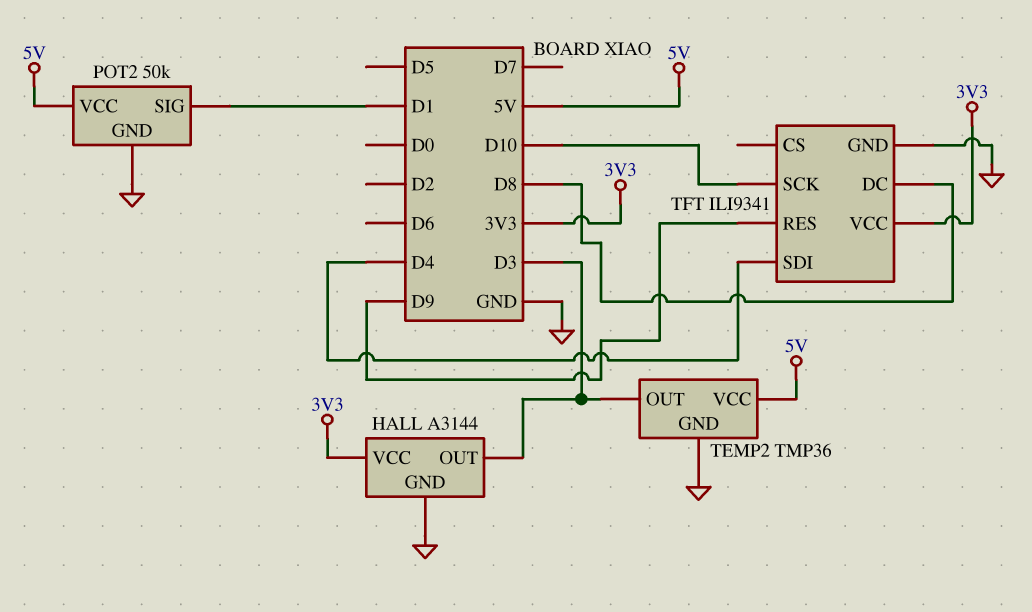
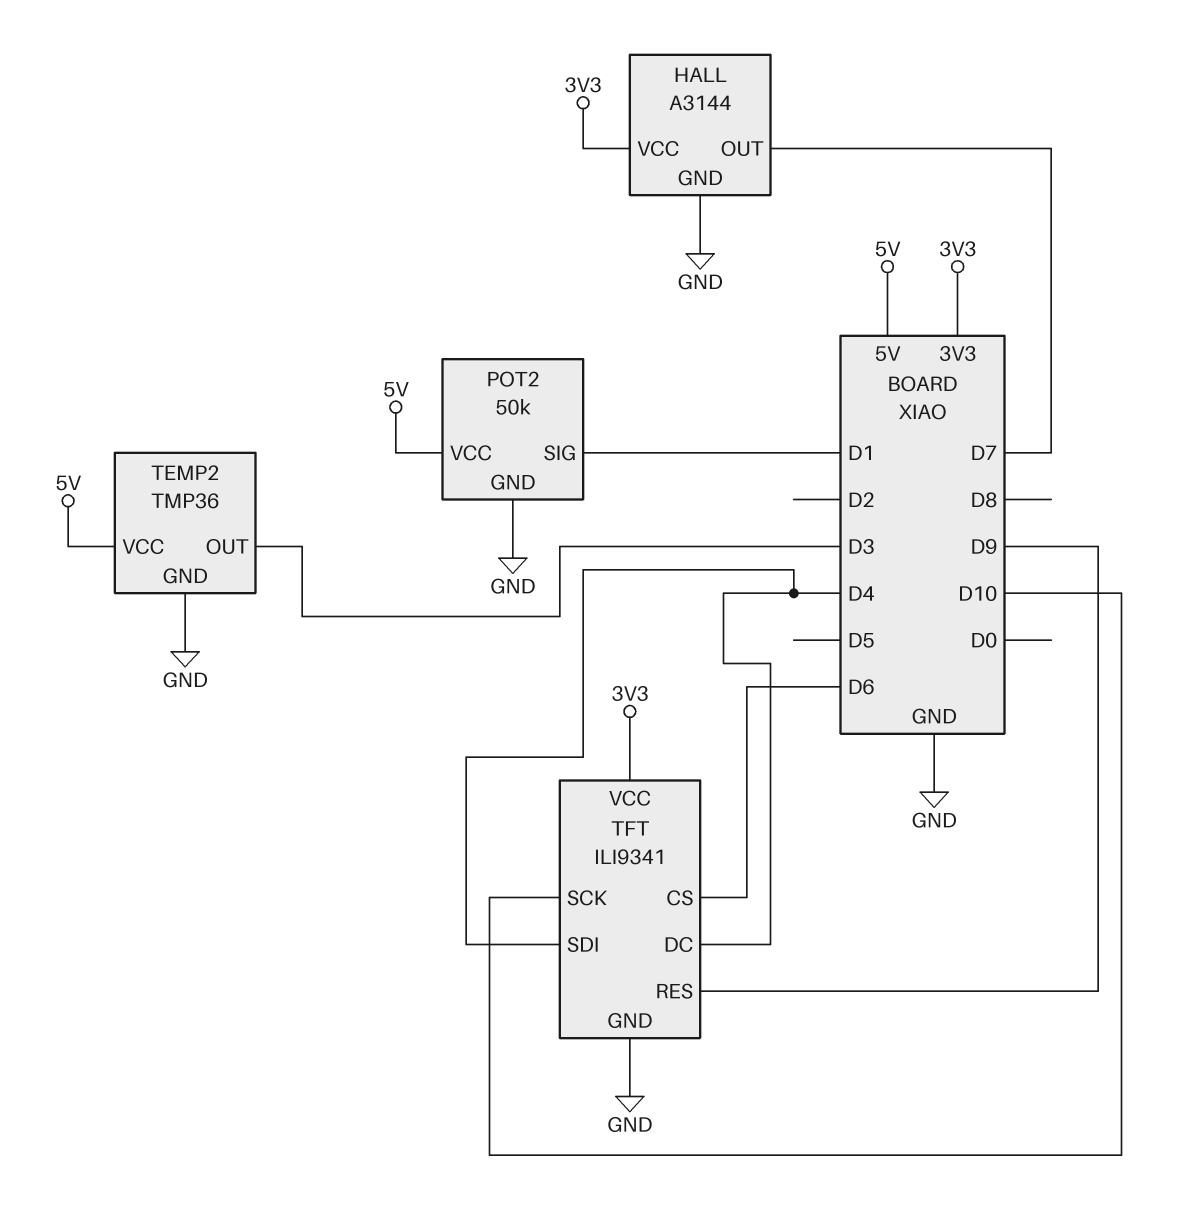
HALL pin OUT: D3 -> D7
TFT pin CS: none -> D6
TFT pin DC: D8 -> D4

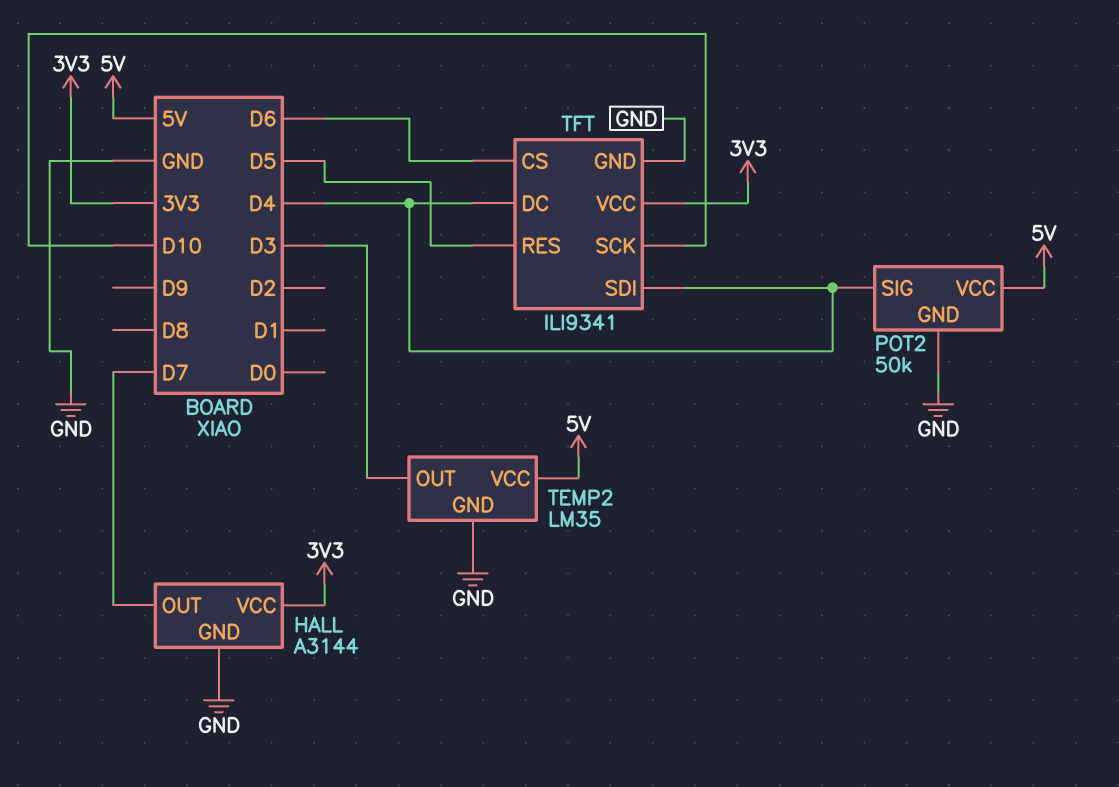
POT2 pin SIG: D1 -> D4
TEMP2: TMP36 -> LM35
TFT pin RES: D9 -> D5

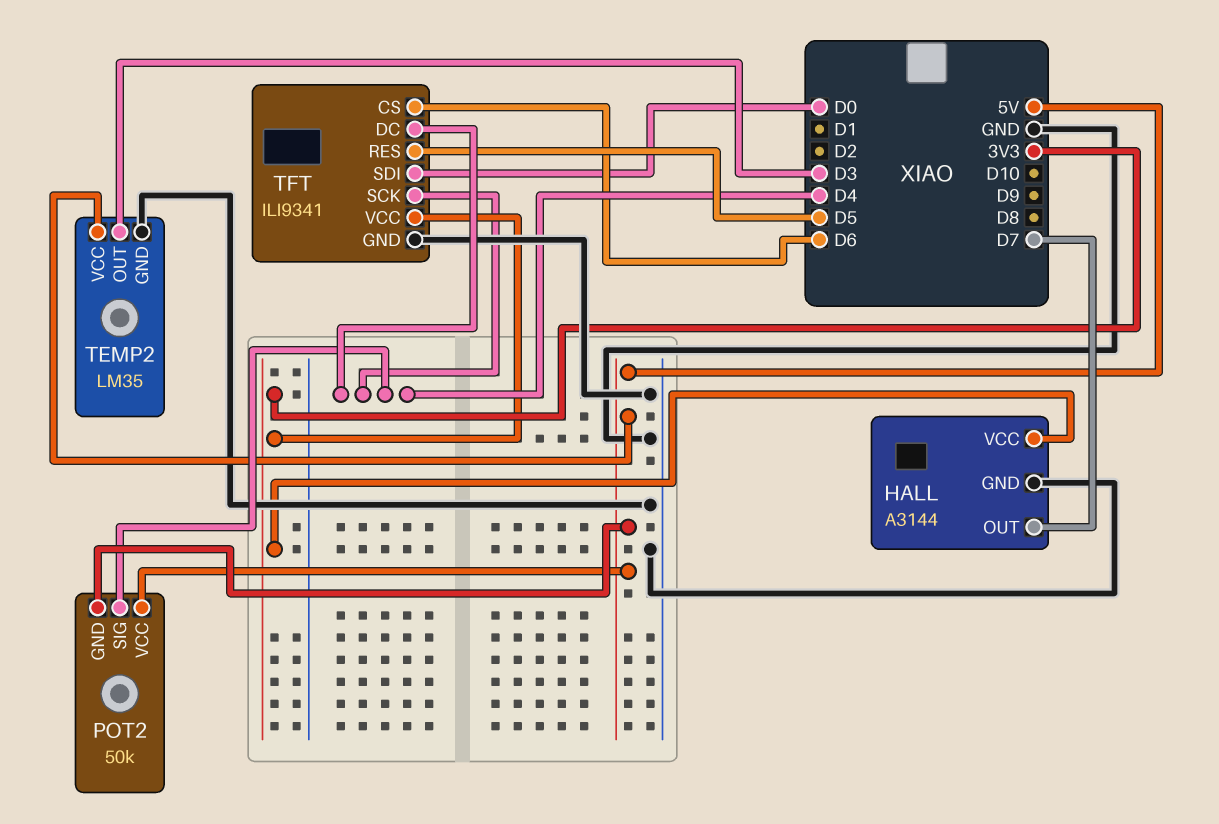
POT2 pin GND: GND -> 5V
TFT pin SCK: D10 -> D4
TFT pin SDI: D4 -> D0

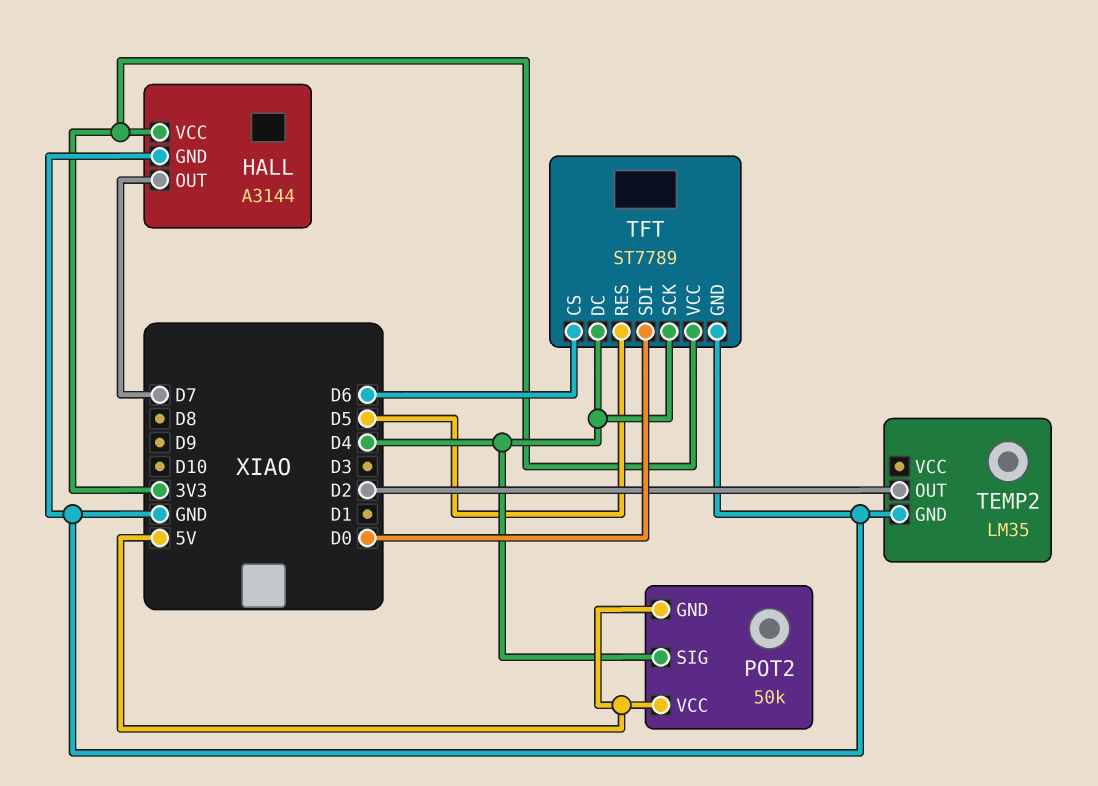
TEMP2 pin OUT: D3 -> D2
TEMP2 pin VCC: 5V -> none
TFT: ILI9341 -> ST7789

